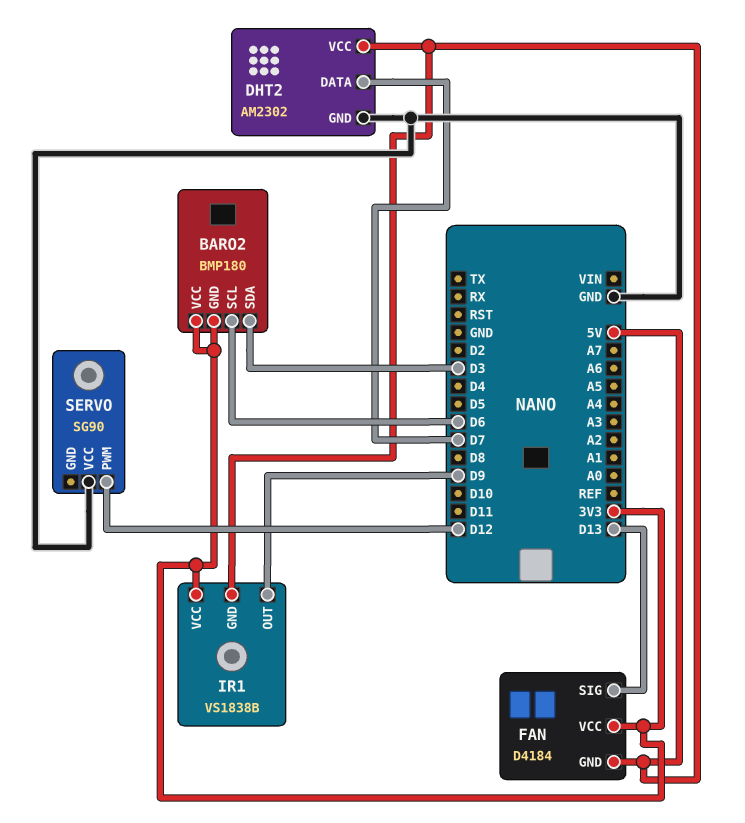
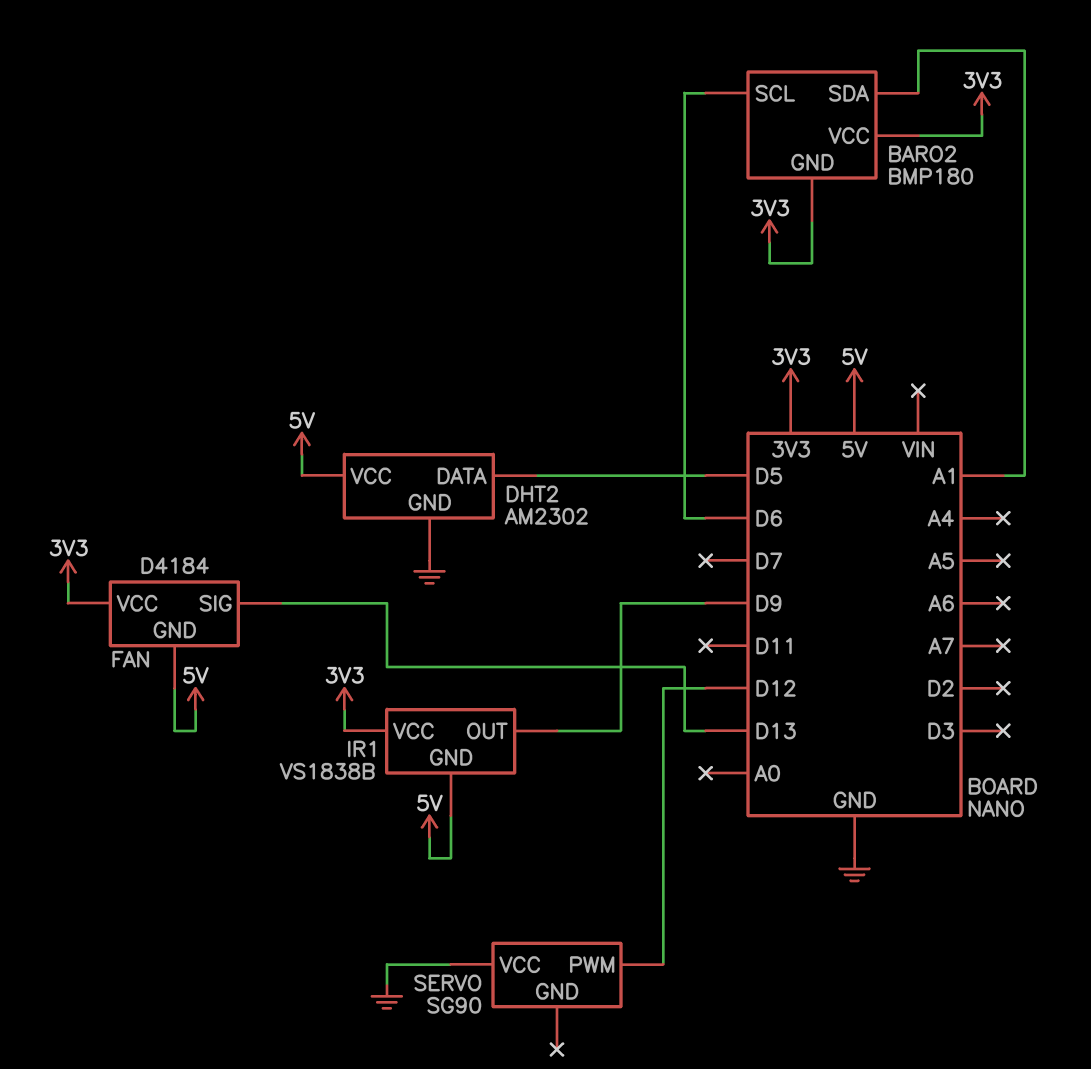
BARO2 pin SDA: D3 -> A1
DHT2 pin DATA: D7 -> D5

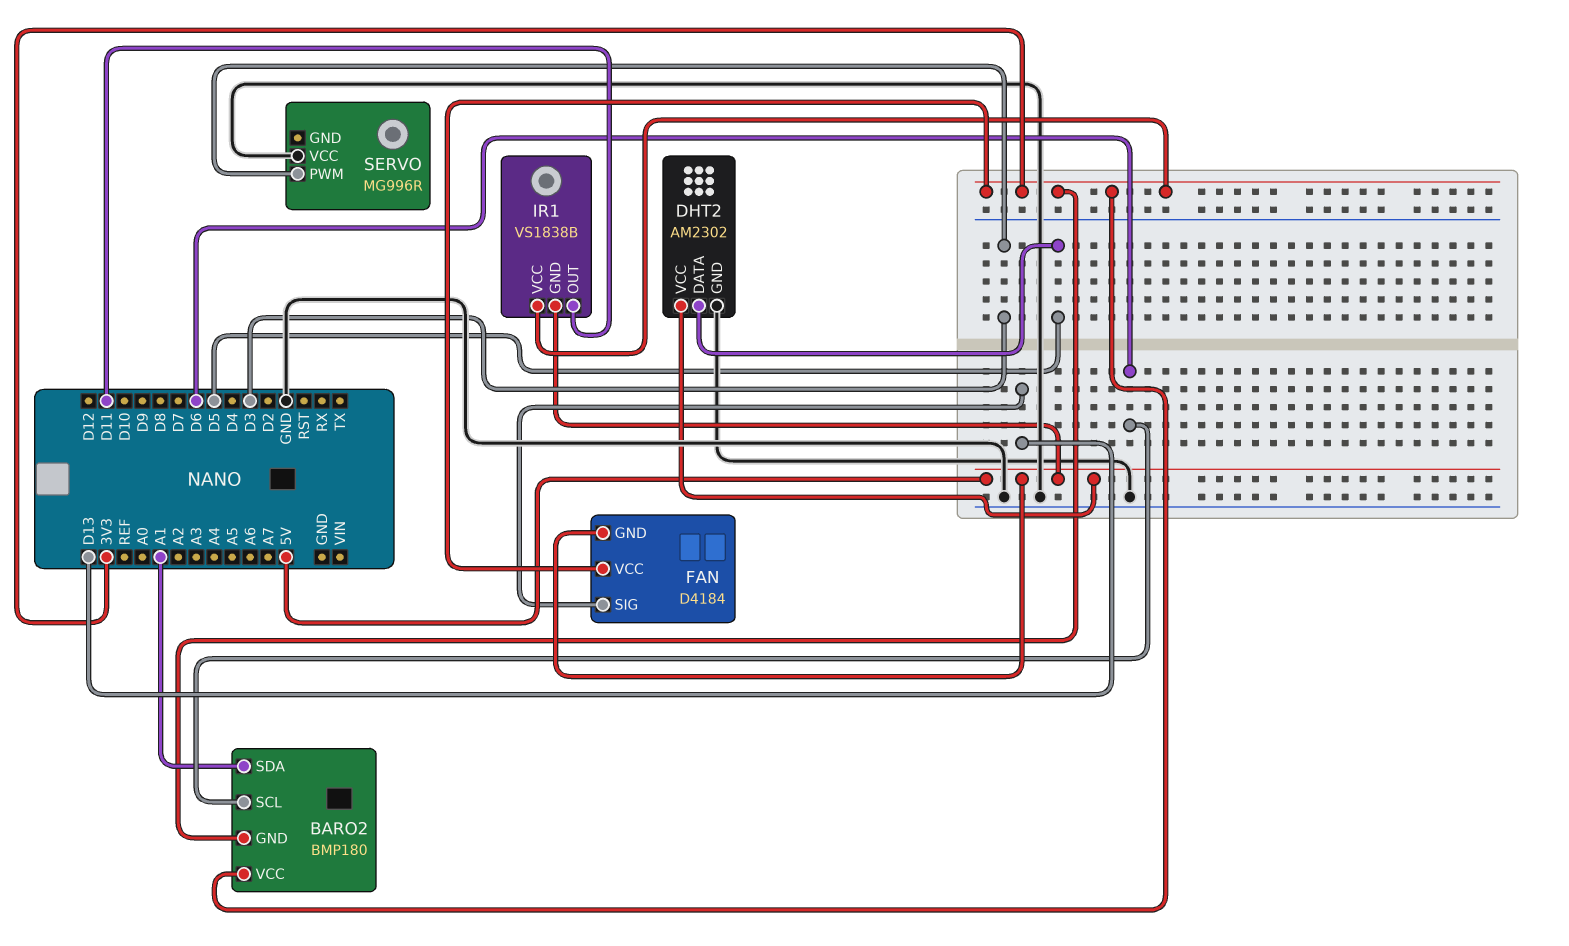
IR1 pin OUT: D9 -> D11
SERVO: SG90 -> MG996R
SERVO pin PWM: D12 -> D3

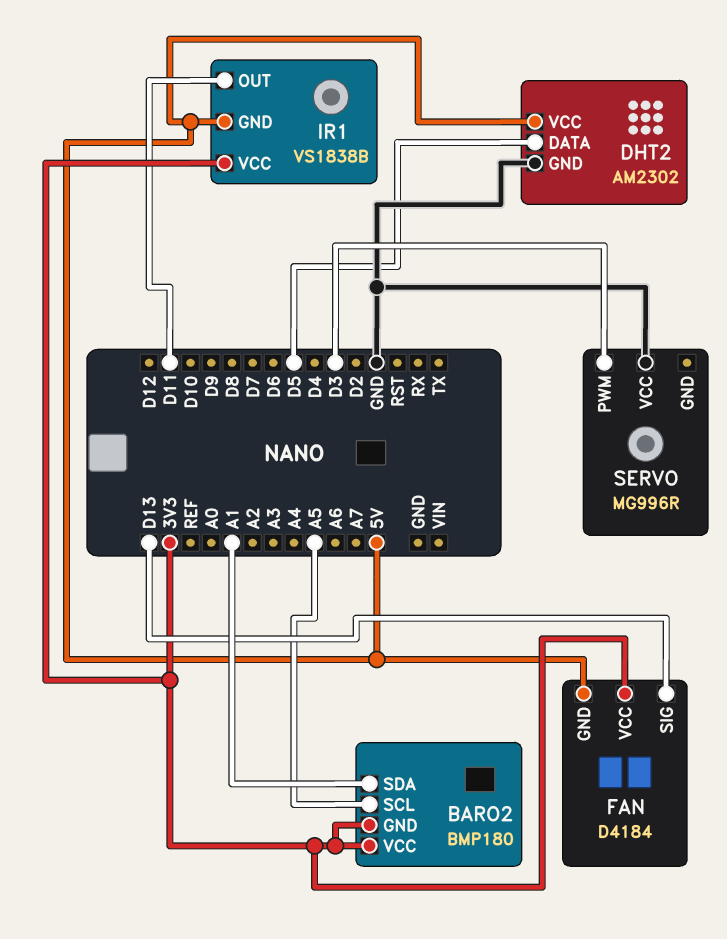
BARO2 pin SCL: D6 -> A5

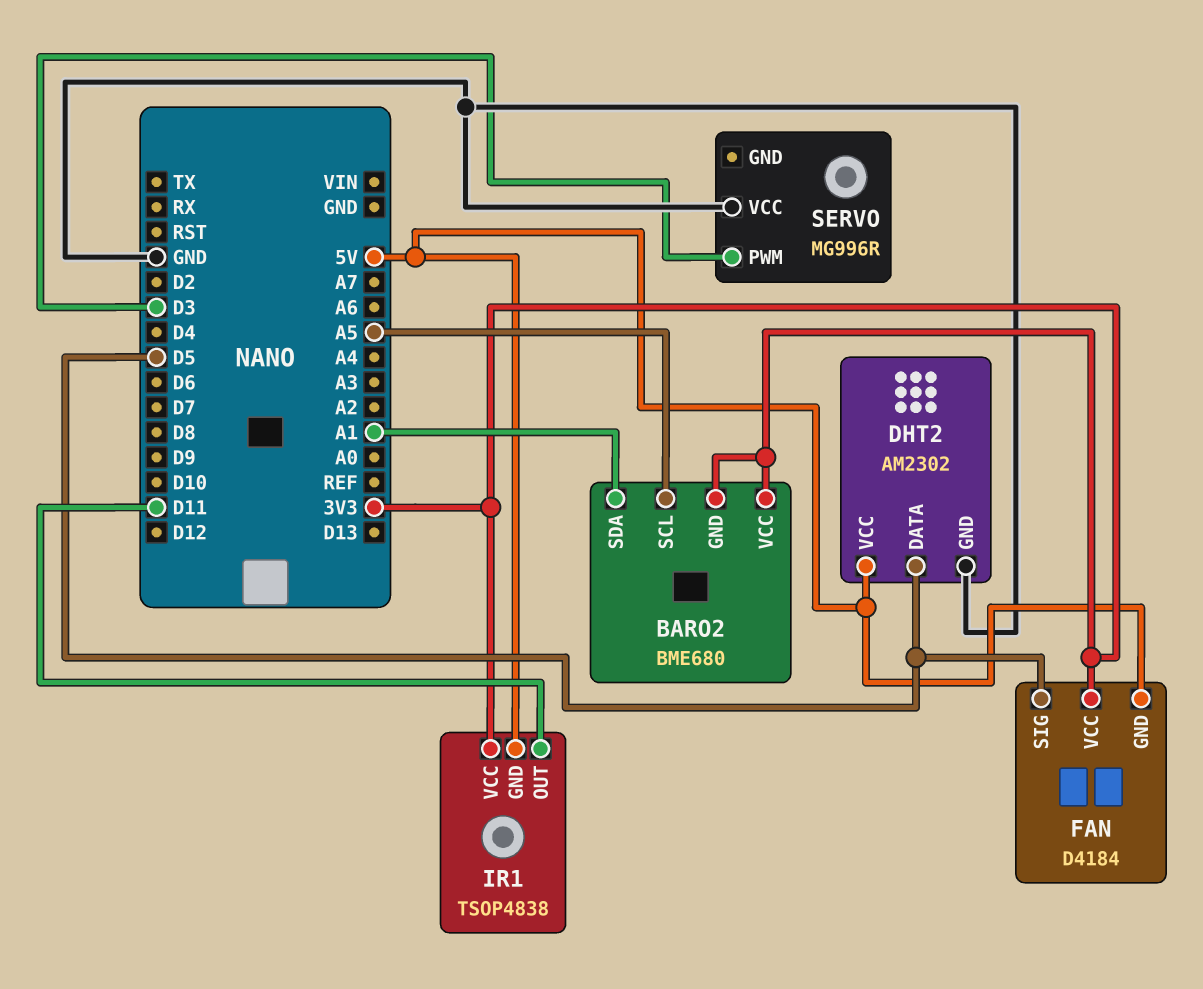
BARO2: BMP180 -> BME680
FAN pin SIG: D13 -> D5
IR1: VS1838B -> TSOP4838

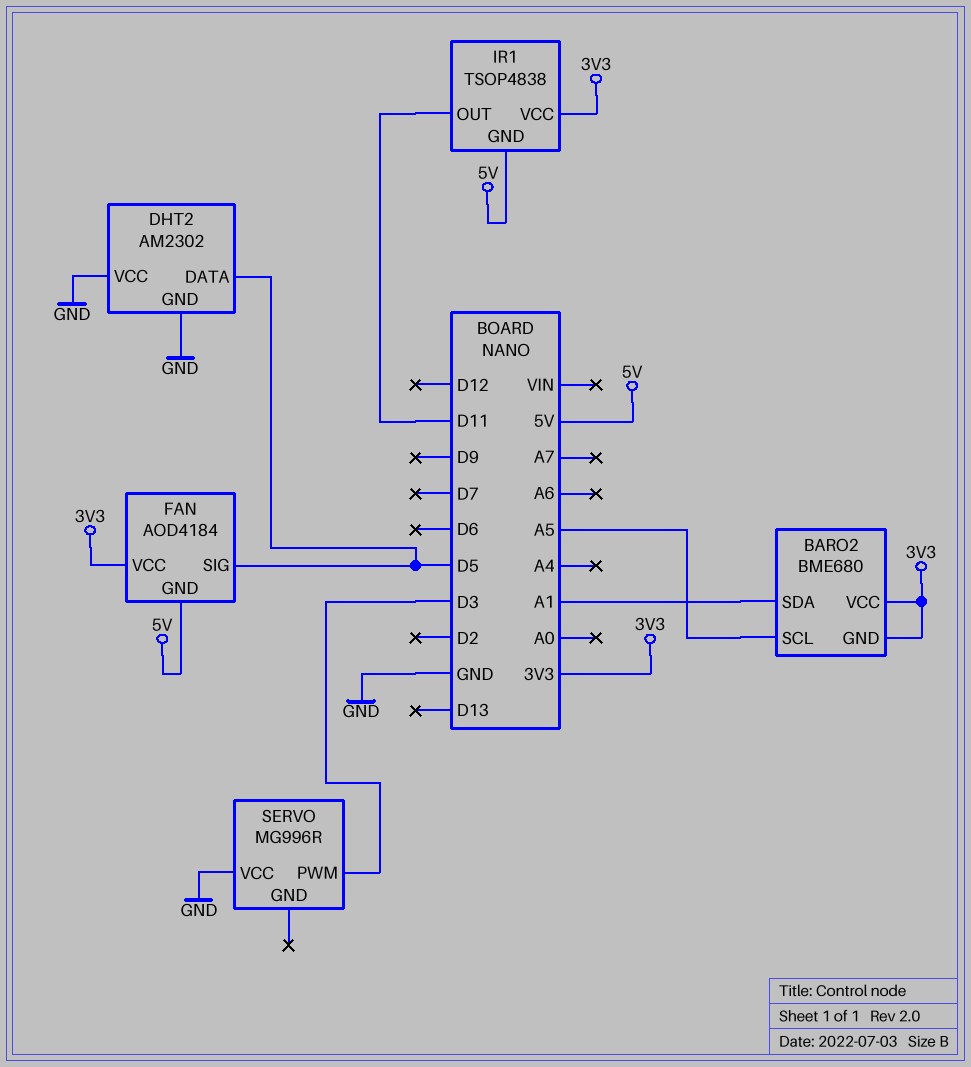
DHT2 pin VCC: 5V -> GND
FAN: D4184 -> AOD4184

